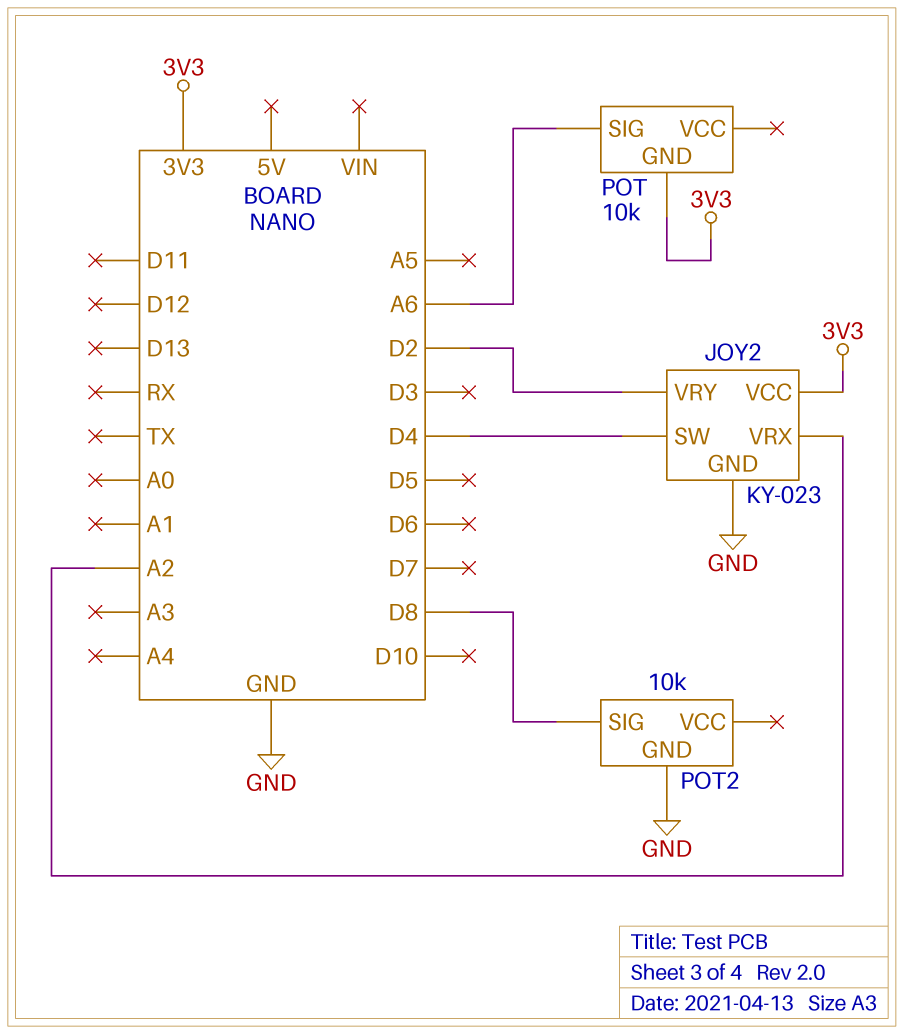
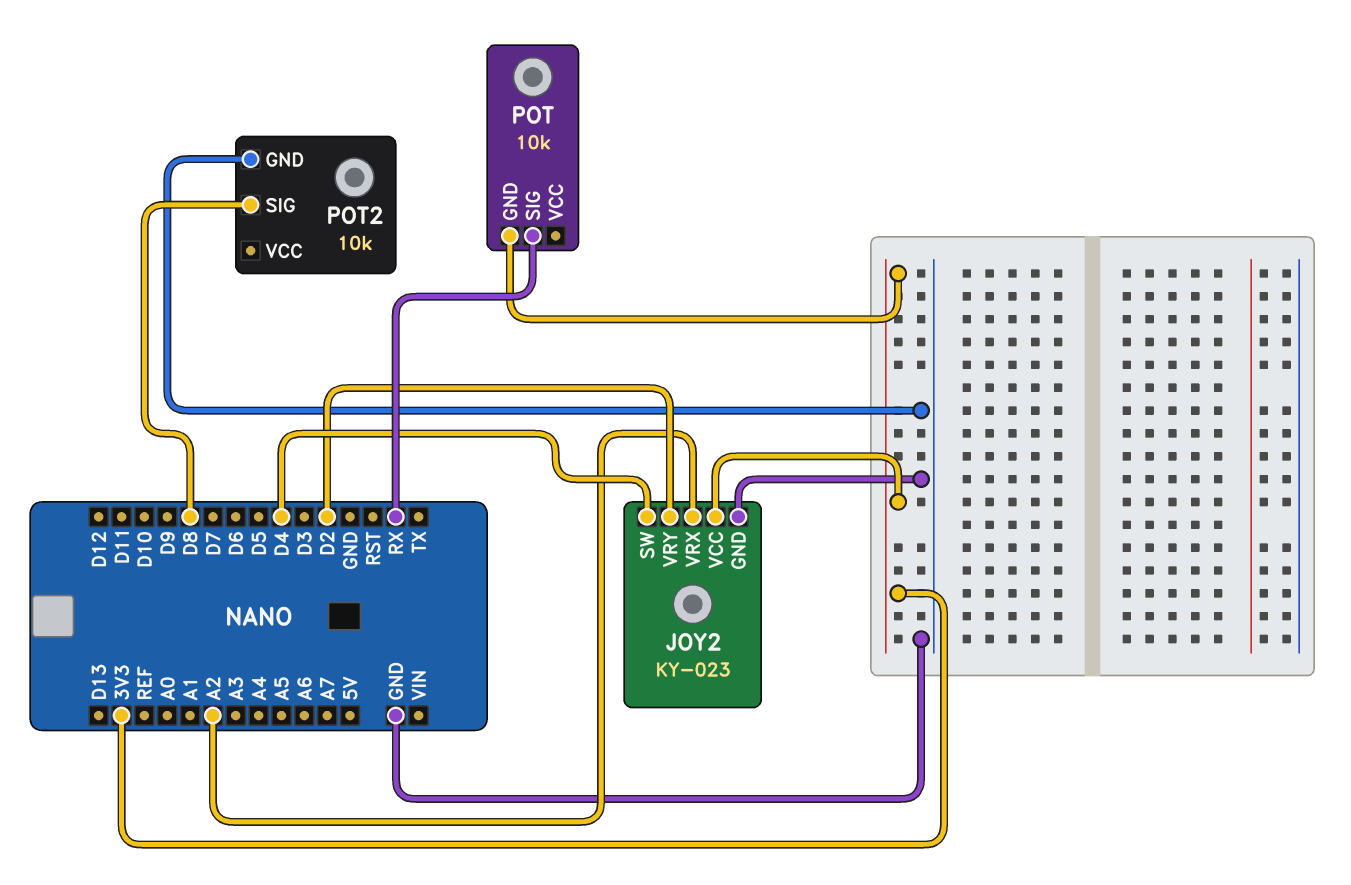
POT pin SIG: A6 -> RX

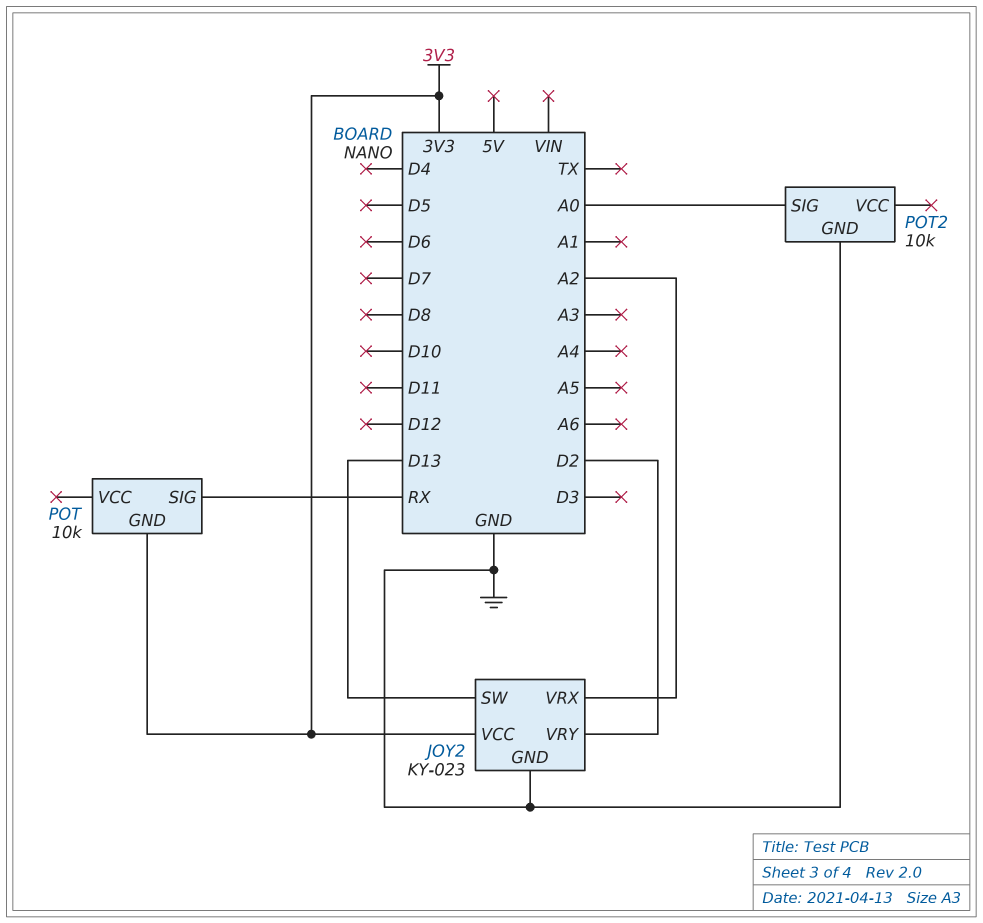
JOY2 pin SW: D4 -> D13
POT2 pin SIG: D8 -> A0

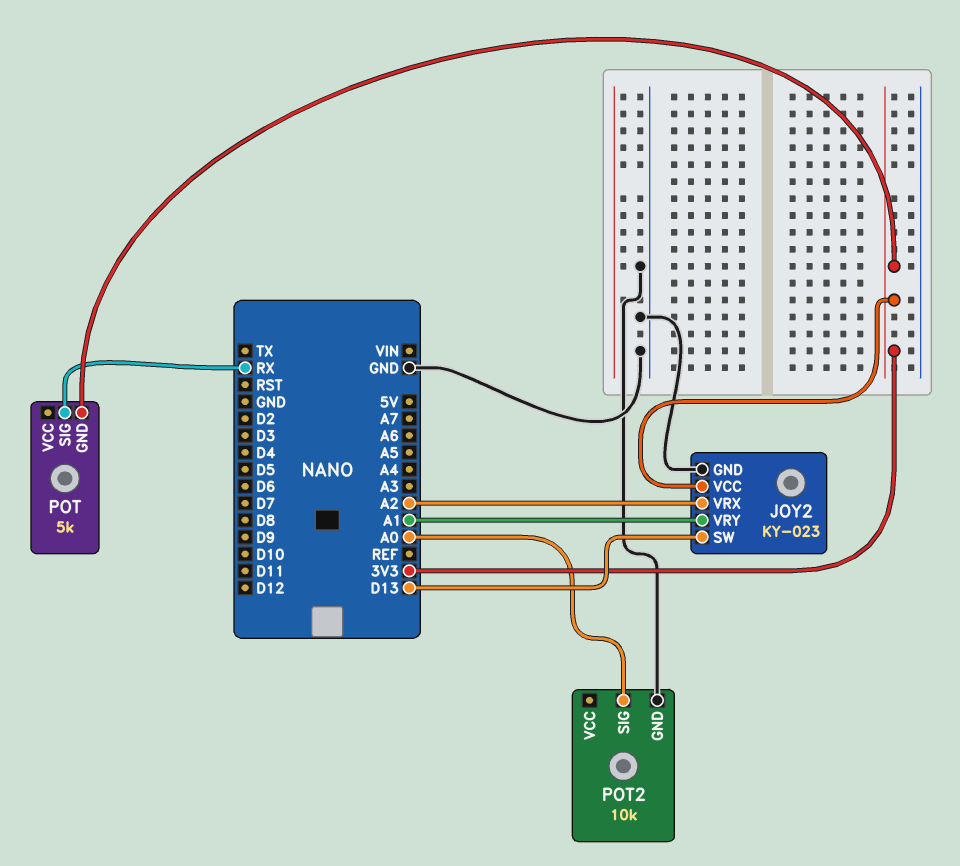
JOY2 pin VRY: D2 -> A1
POT: 10k -> 5k

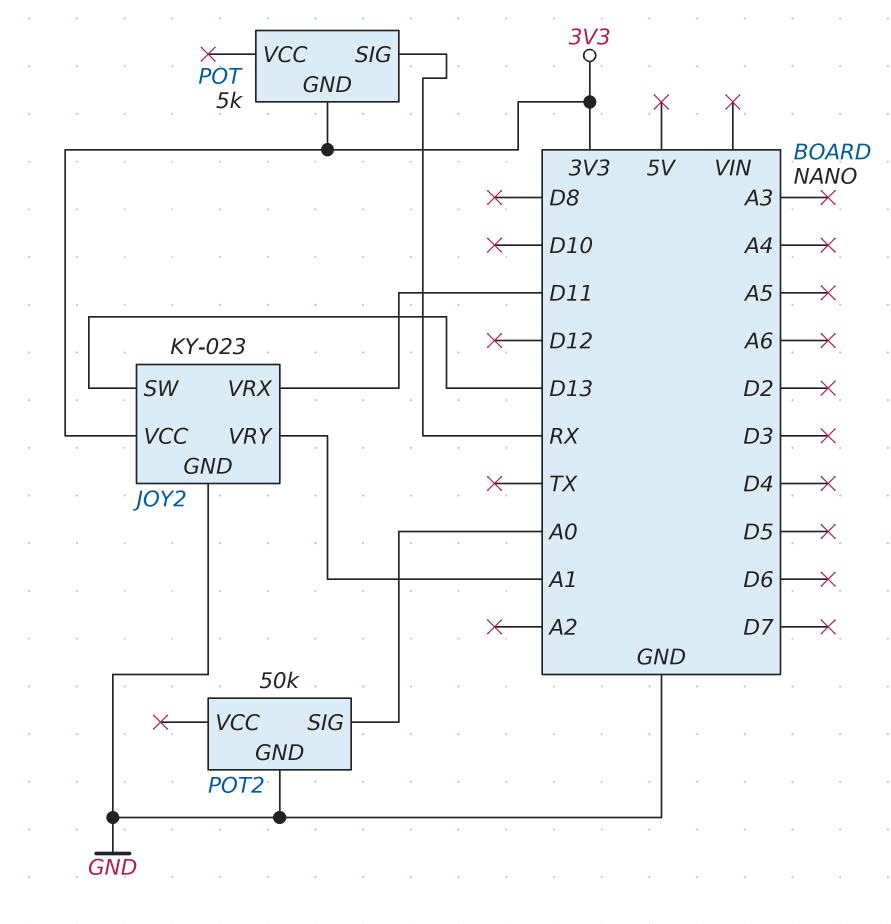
JOY2 pin VRX: A2 -> D11
POT2: 10k -> 50k

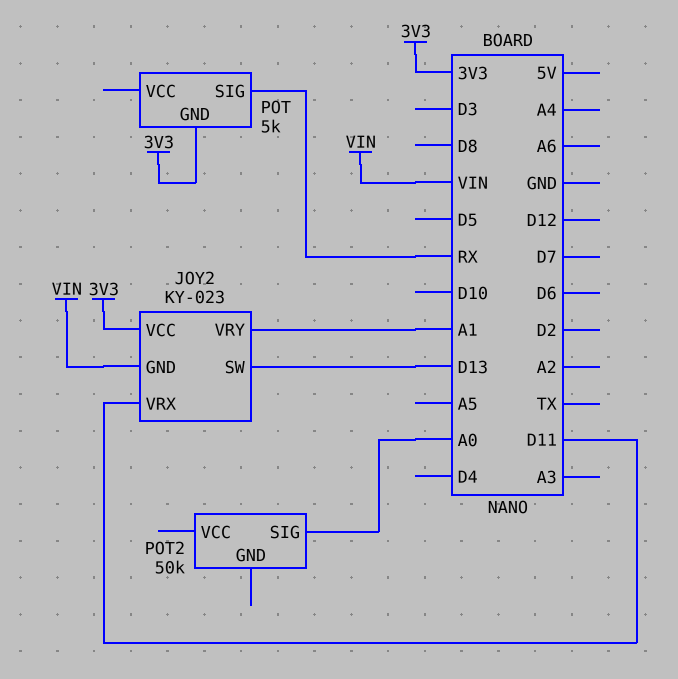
JOY2 pin GND: GND -> VIN
POT2 pin GND: GND -> none

